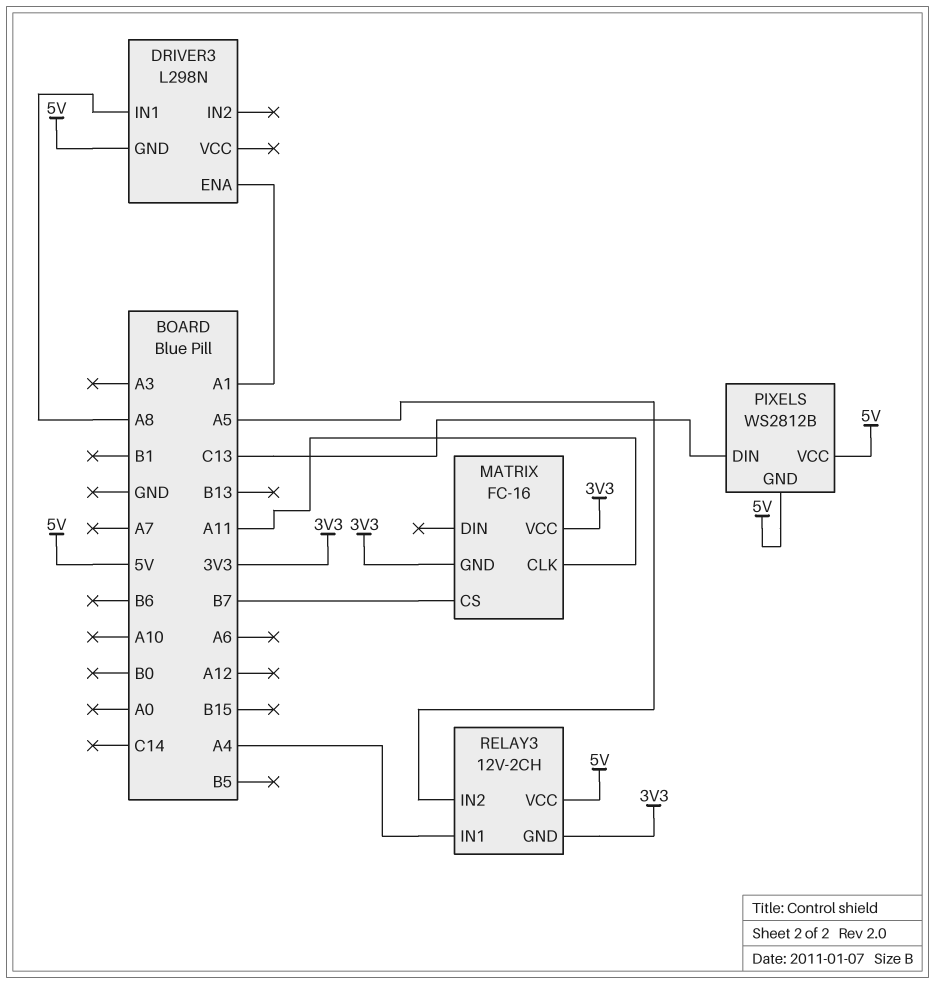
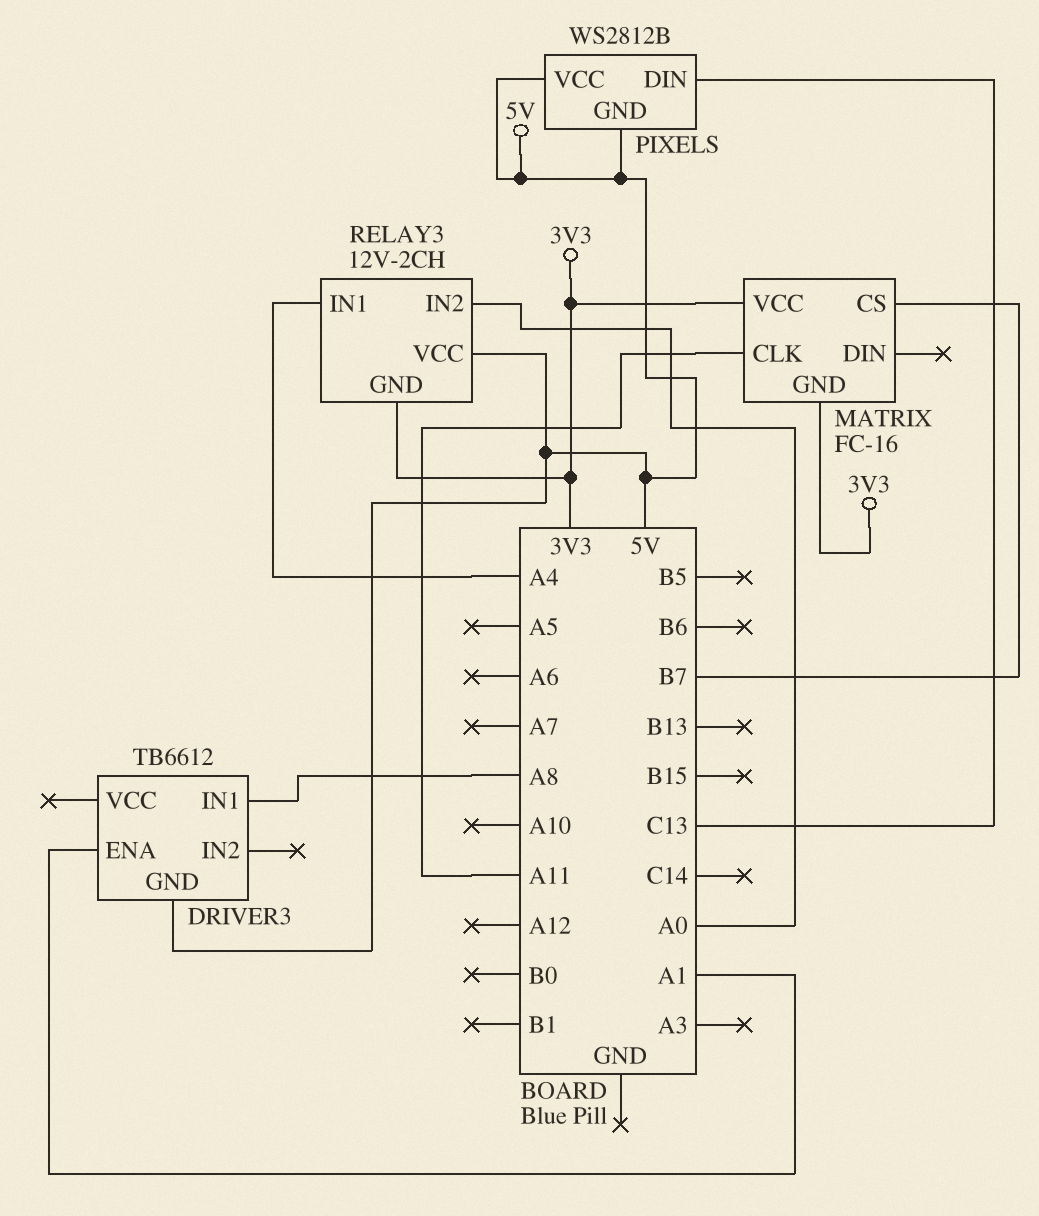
DRIVER3: L298N -> TB6612
RELAY3 pin IN2: A5 -> A0

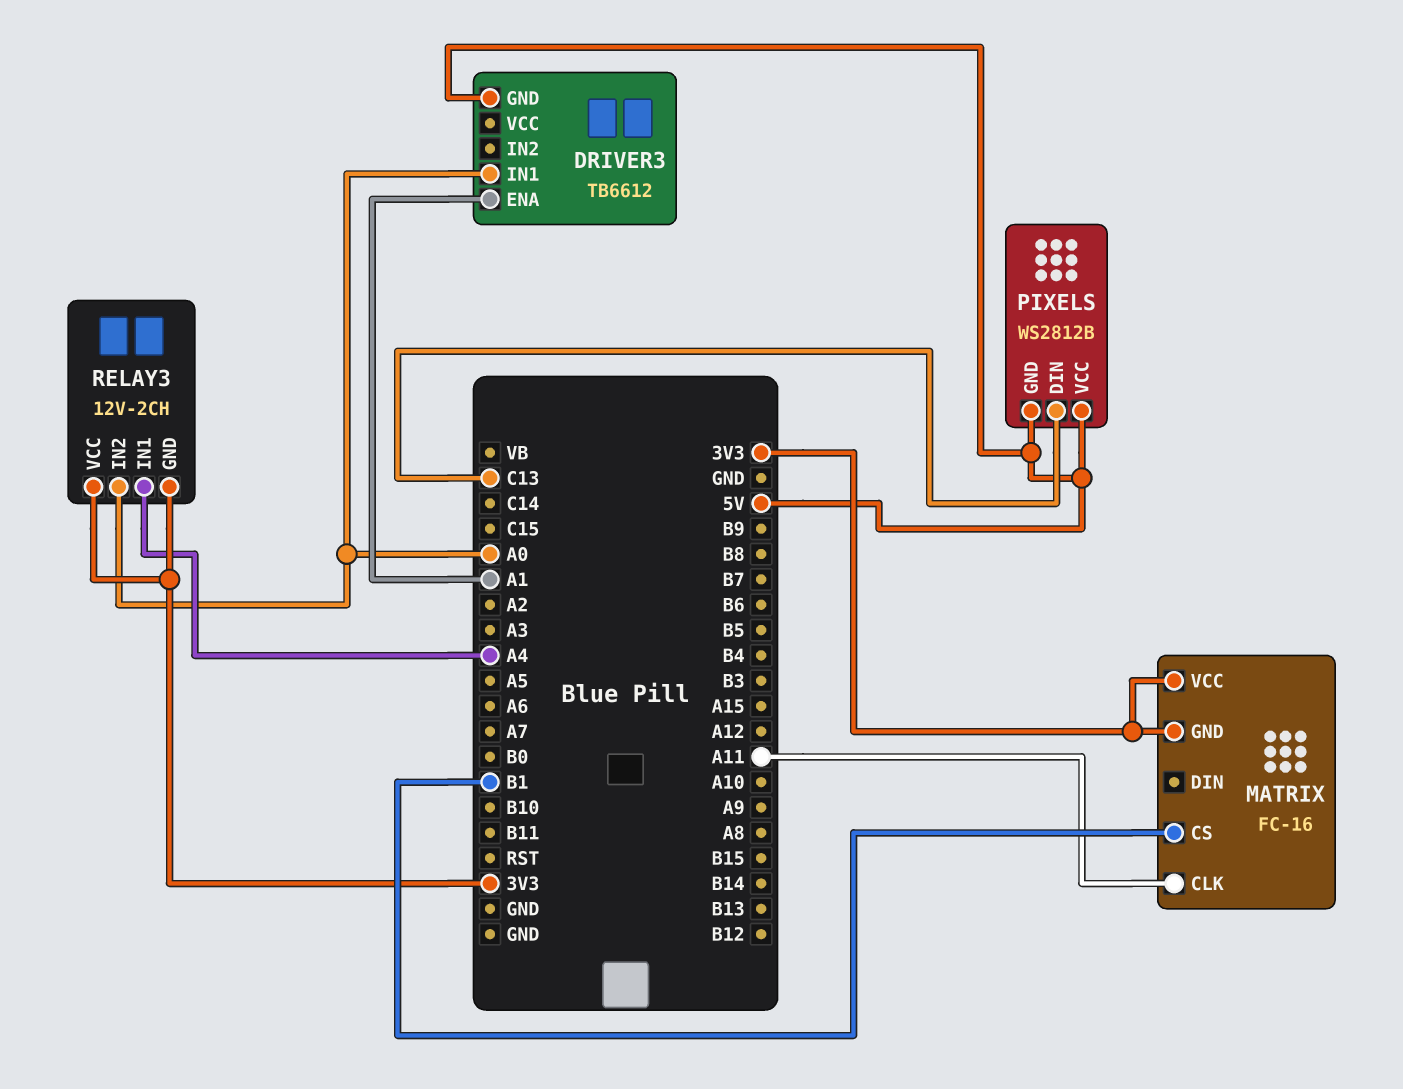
DRIVER3 pin IN1: A8 -> A0
MATRIX pin CS: B7 -> B1
RELAY3 pin VCC: 5V -> 3V3

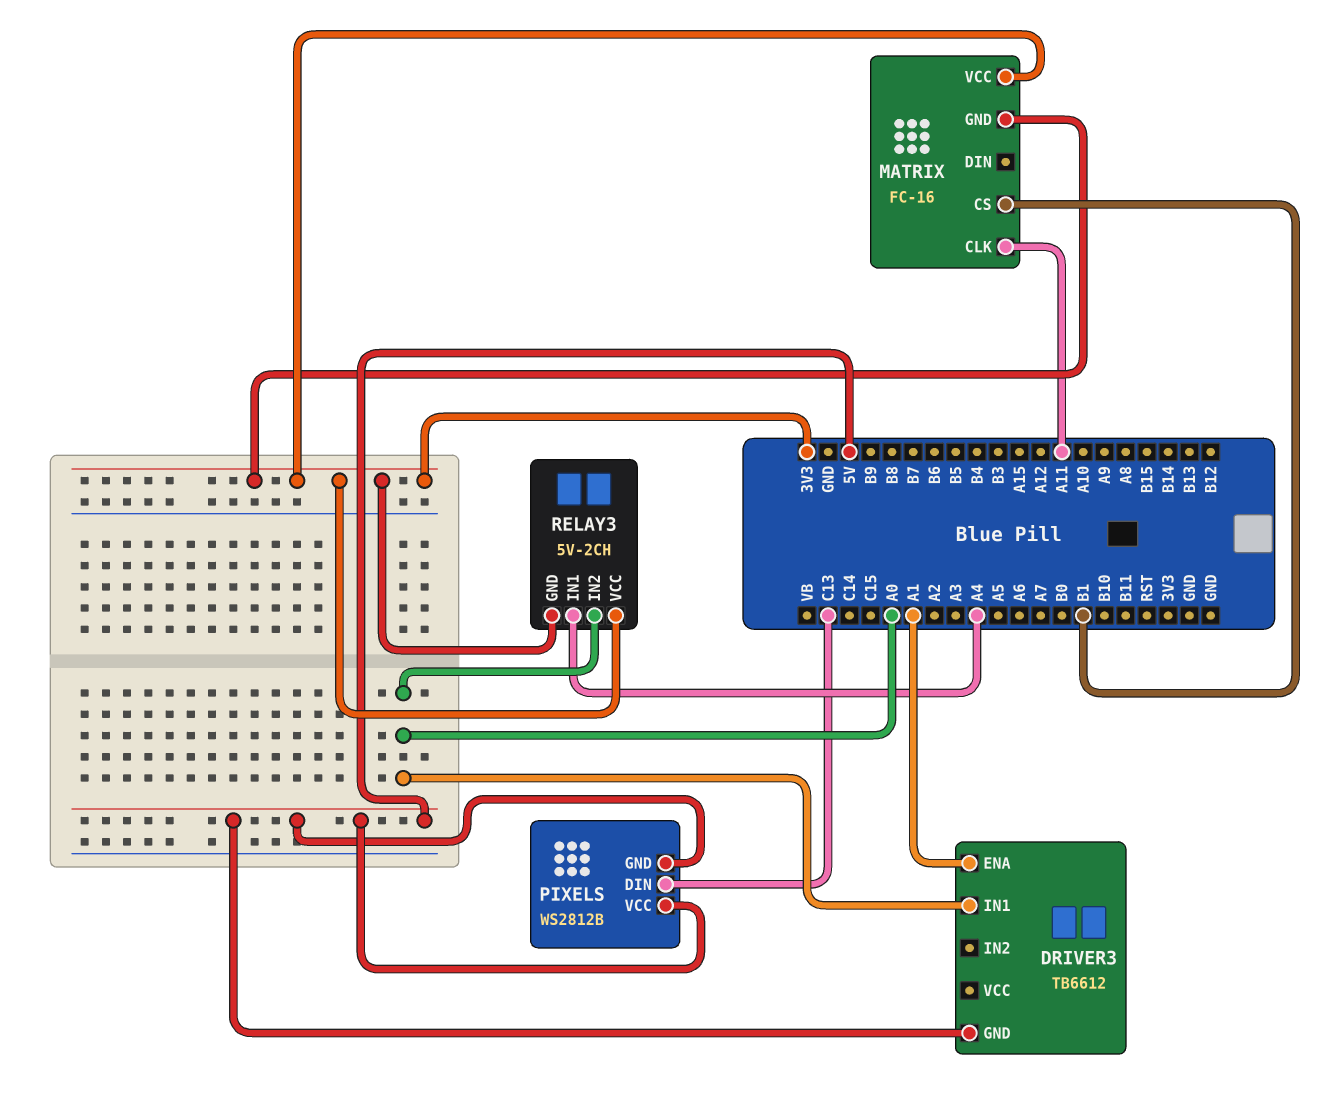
RELAY3: 12V-2CH -> 5V-2CH

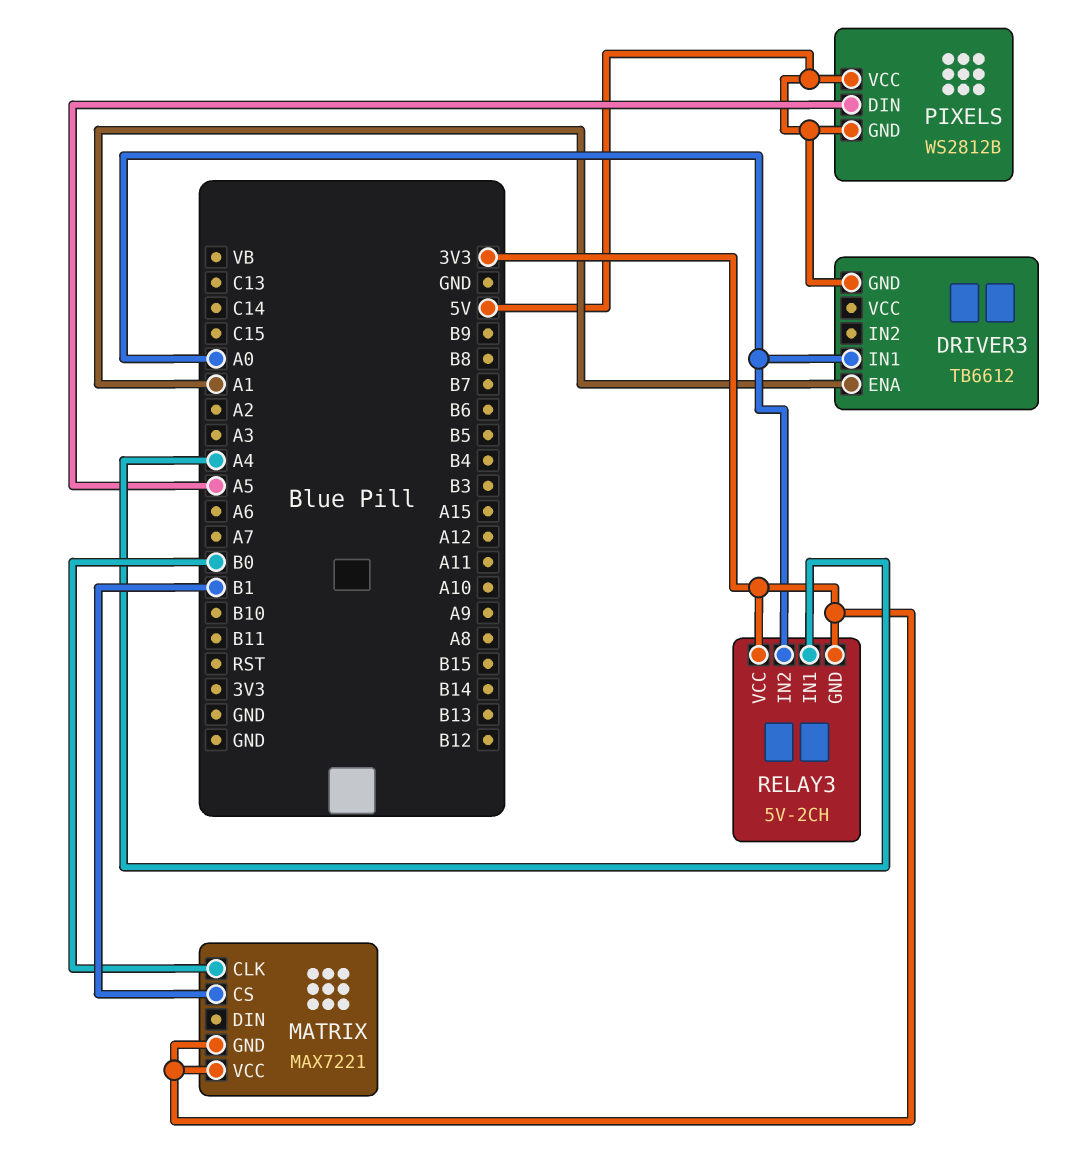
MATRIX: FC-16 -> MAX7221
MATRIX pin CLK: A11 -> B0
PIXELS pin DIN: C13 -> A5

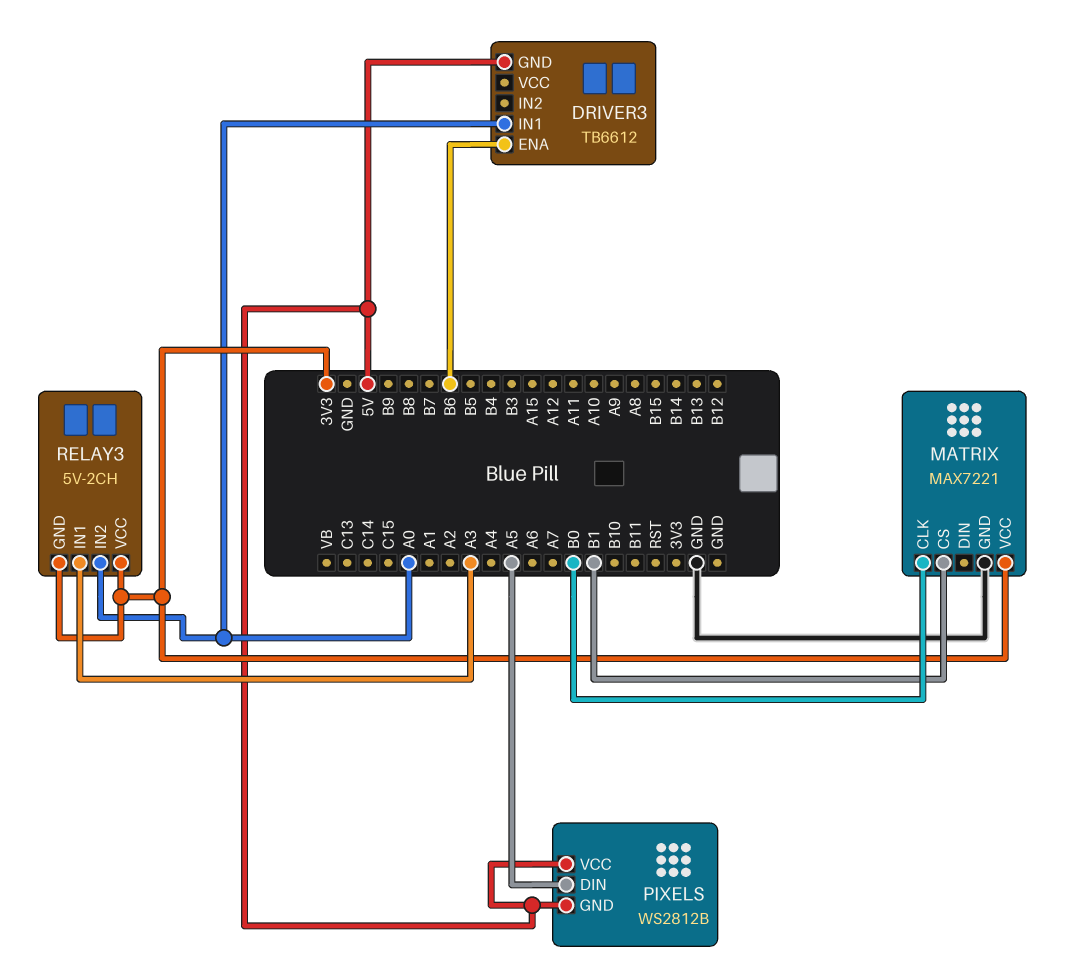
DRIVER3 pin ENA: A1 -> B6
MATRIX pin GND: 3V3 -> GND
RELAY3 pin IN1: A4 -> A3

